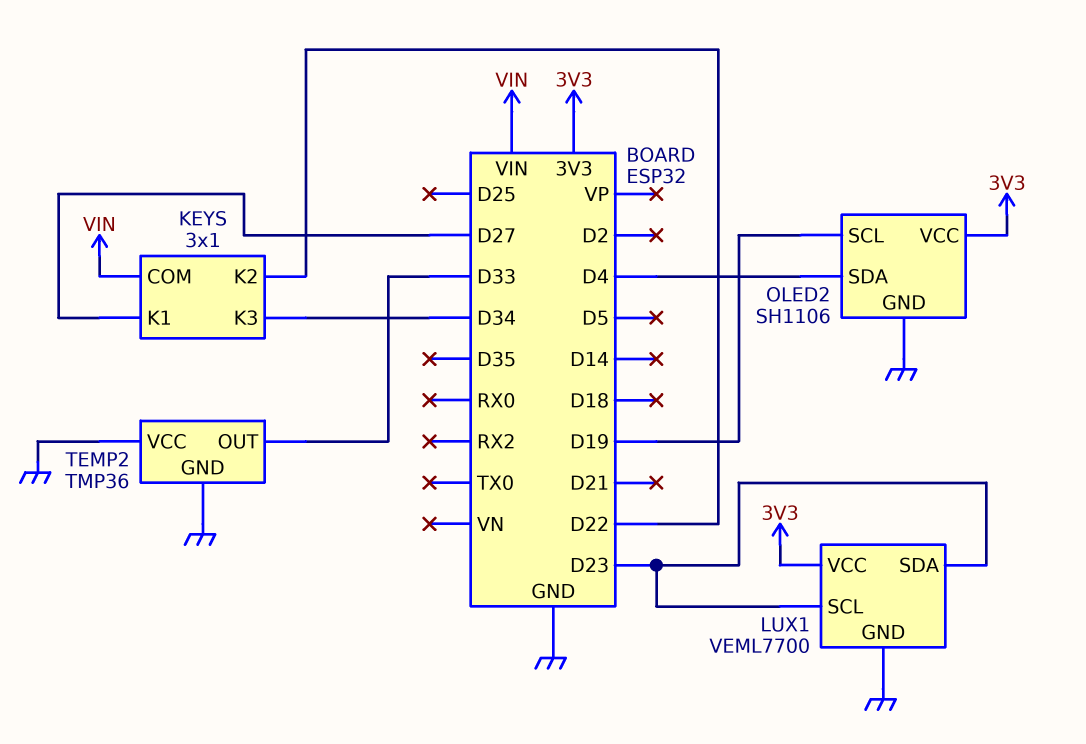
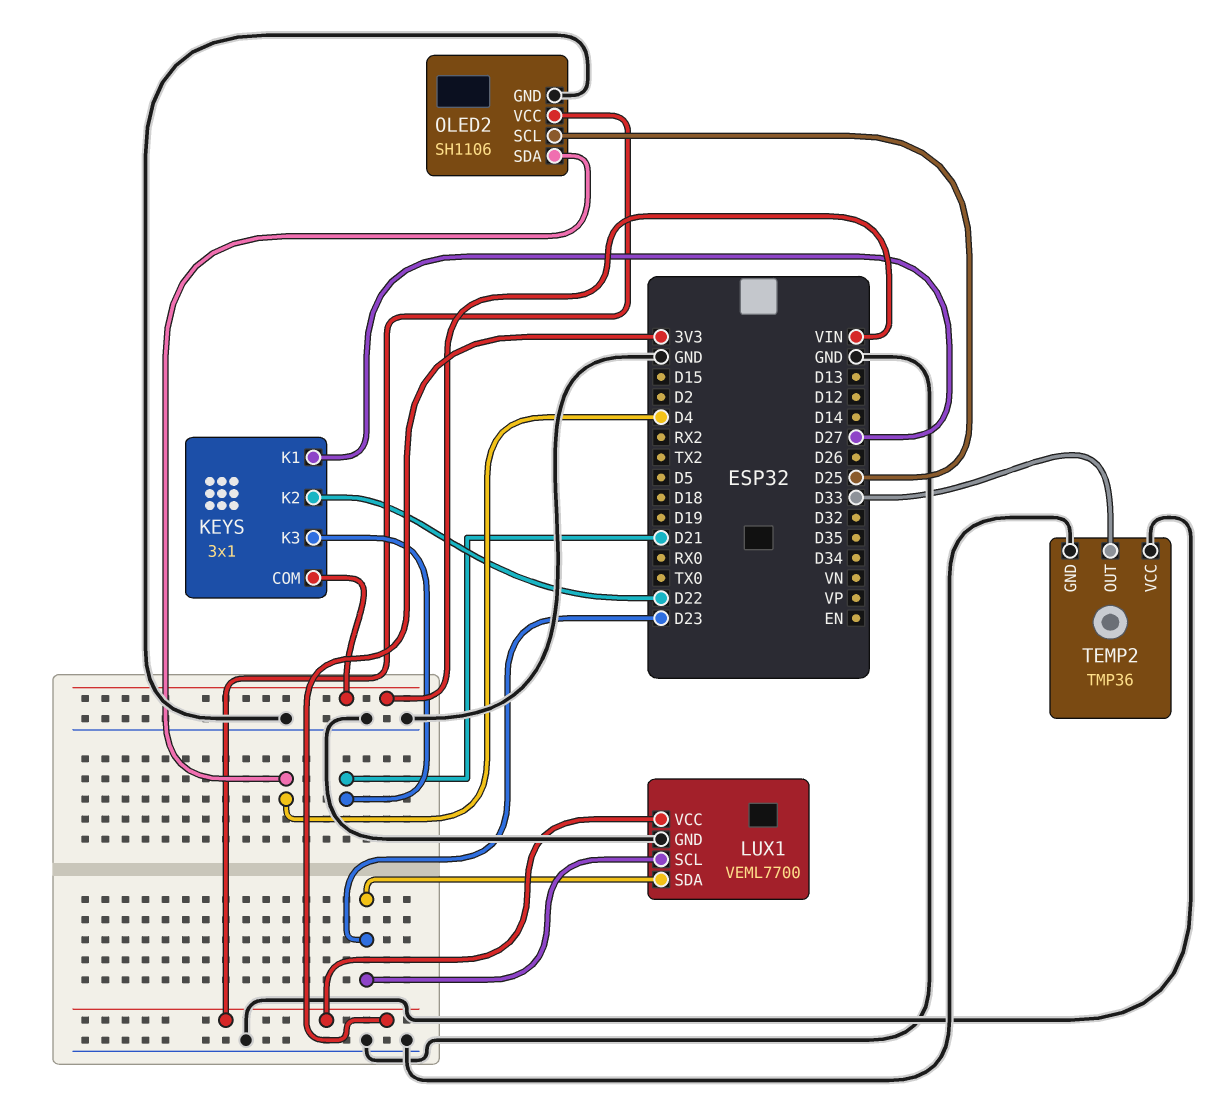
KEYS pin K3: D34 -> D21
OLED2 pin SCL: D19 -> D25

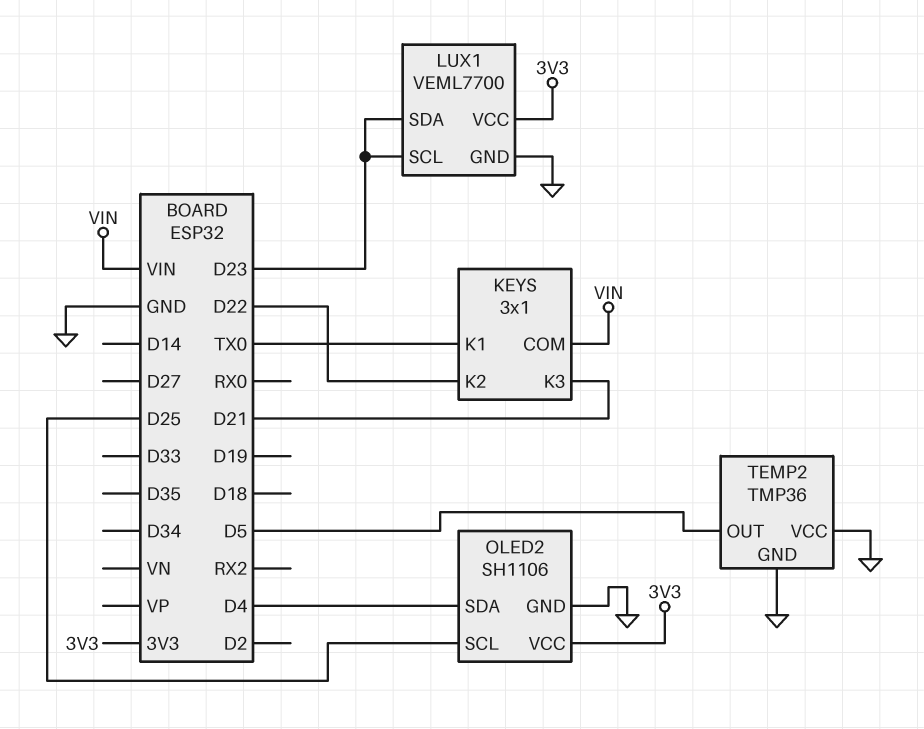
KEYS pin K1: D27 -> TX0
TEMP2 pin OUT: D33 -> D5

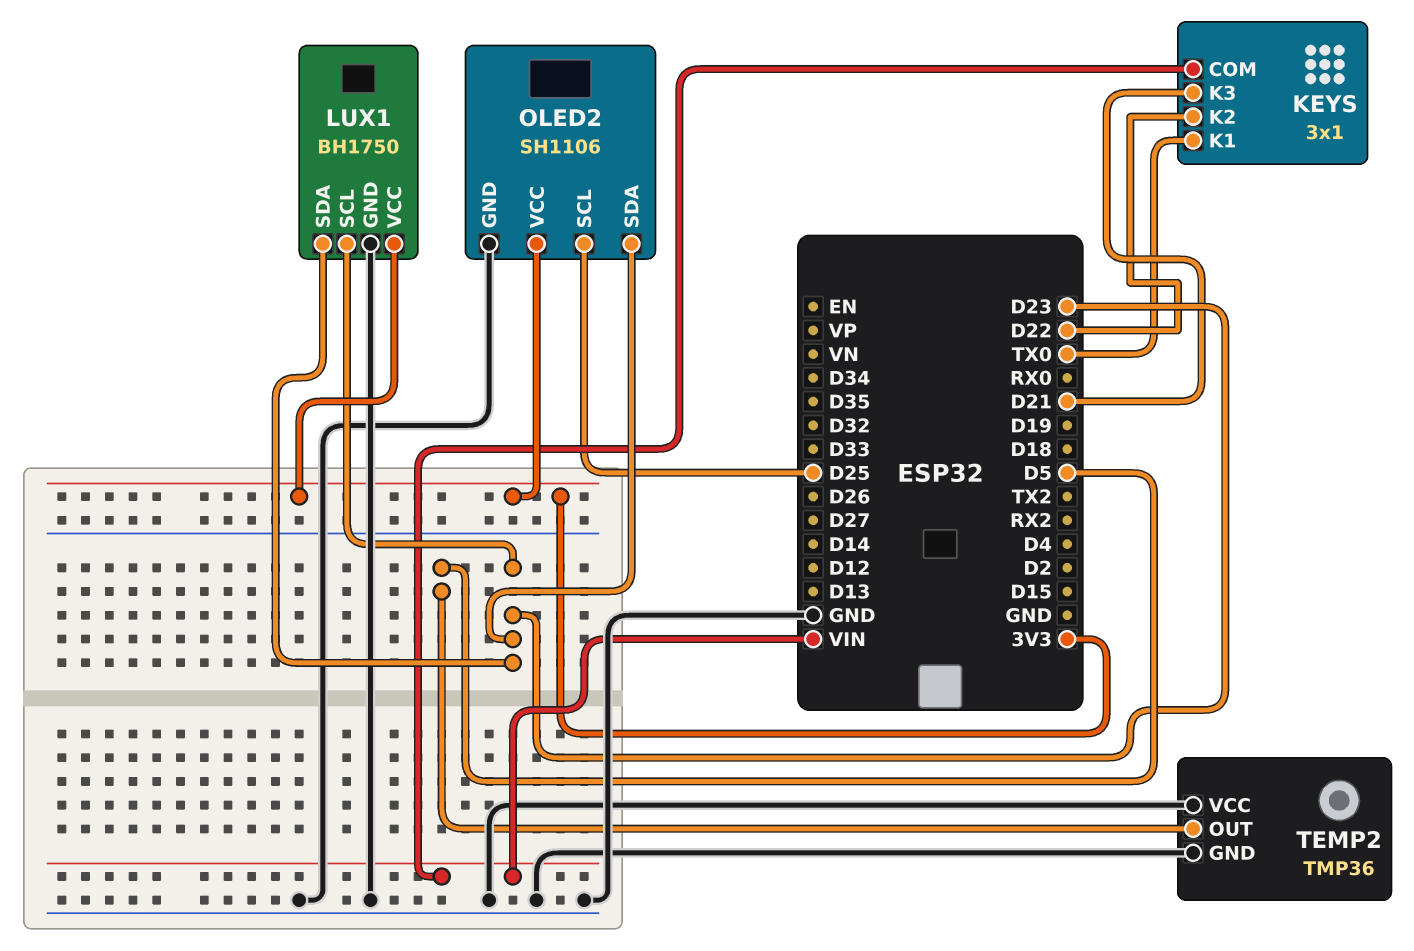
LUX1: VEML7700 -> BH1750
OLED2 pin SDA: D4 -> D23

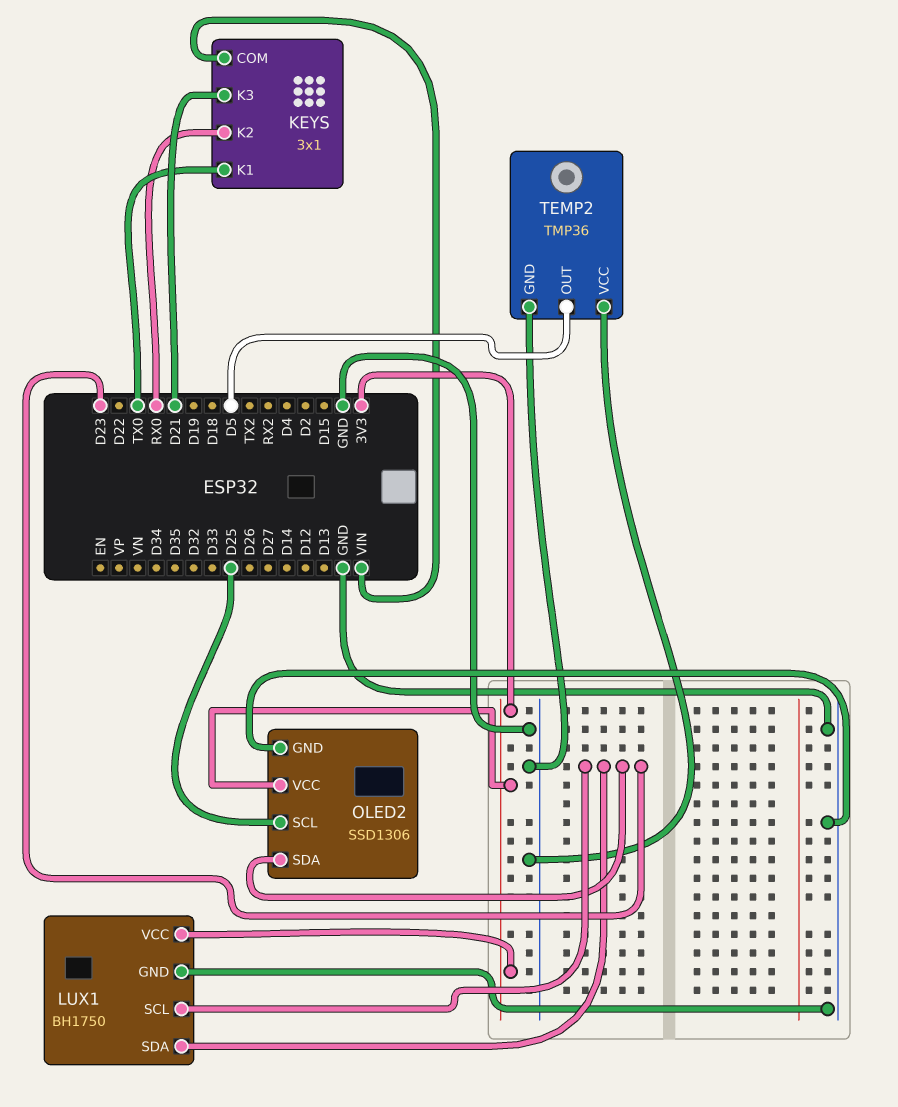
KEYS pin K2: D22 -> RX0
OLED2: SH1106 -> SSD1306

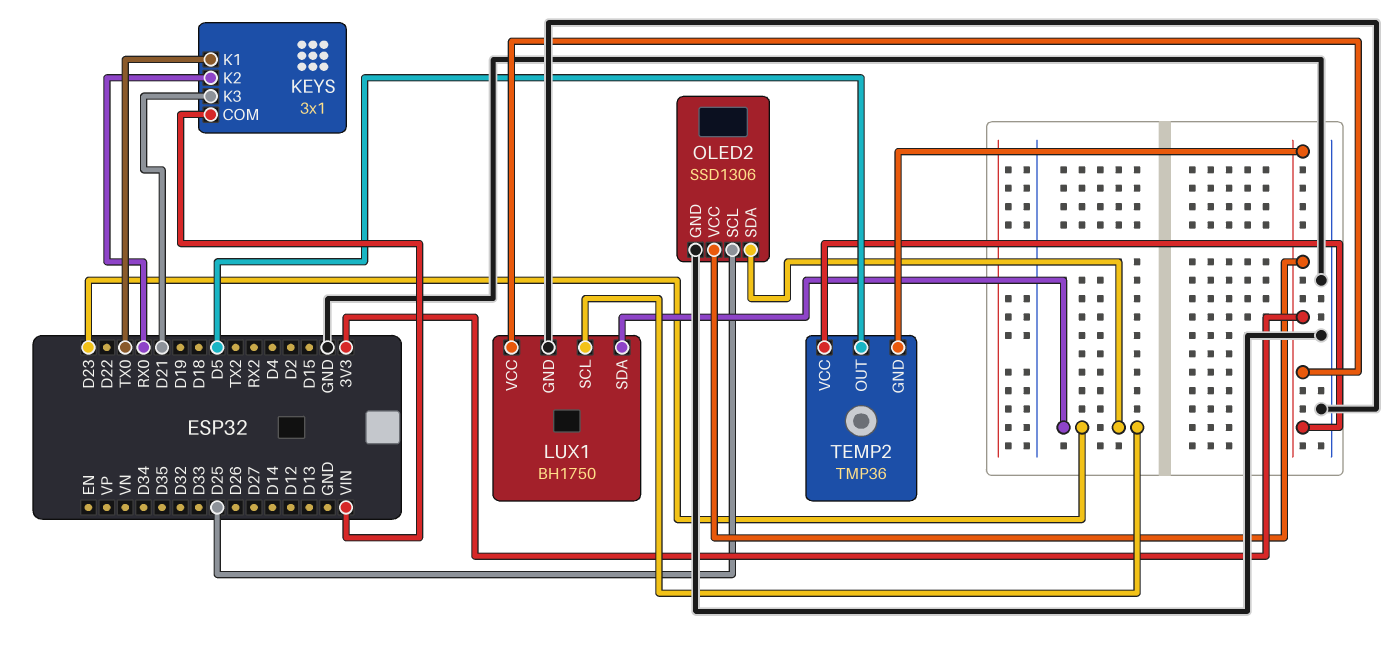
TEMP2 pin GND: GND -> 3V3
TEMP2 pin VCC: GND -> 3V3

